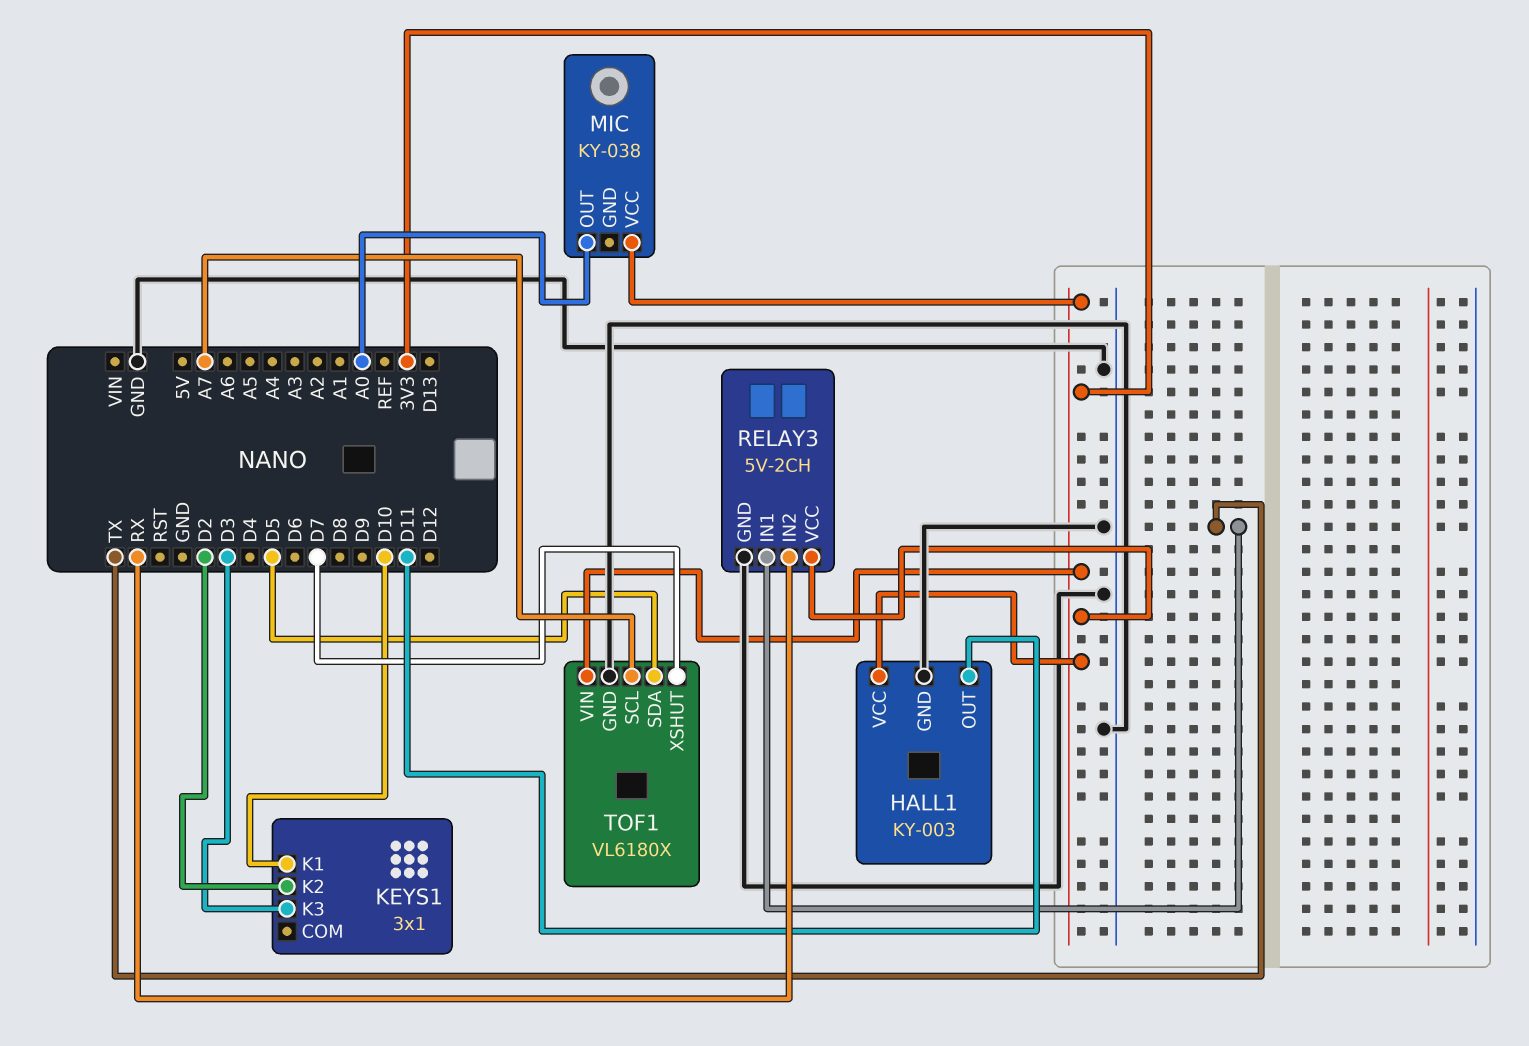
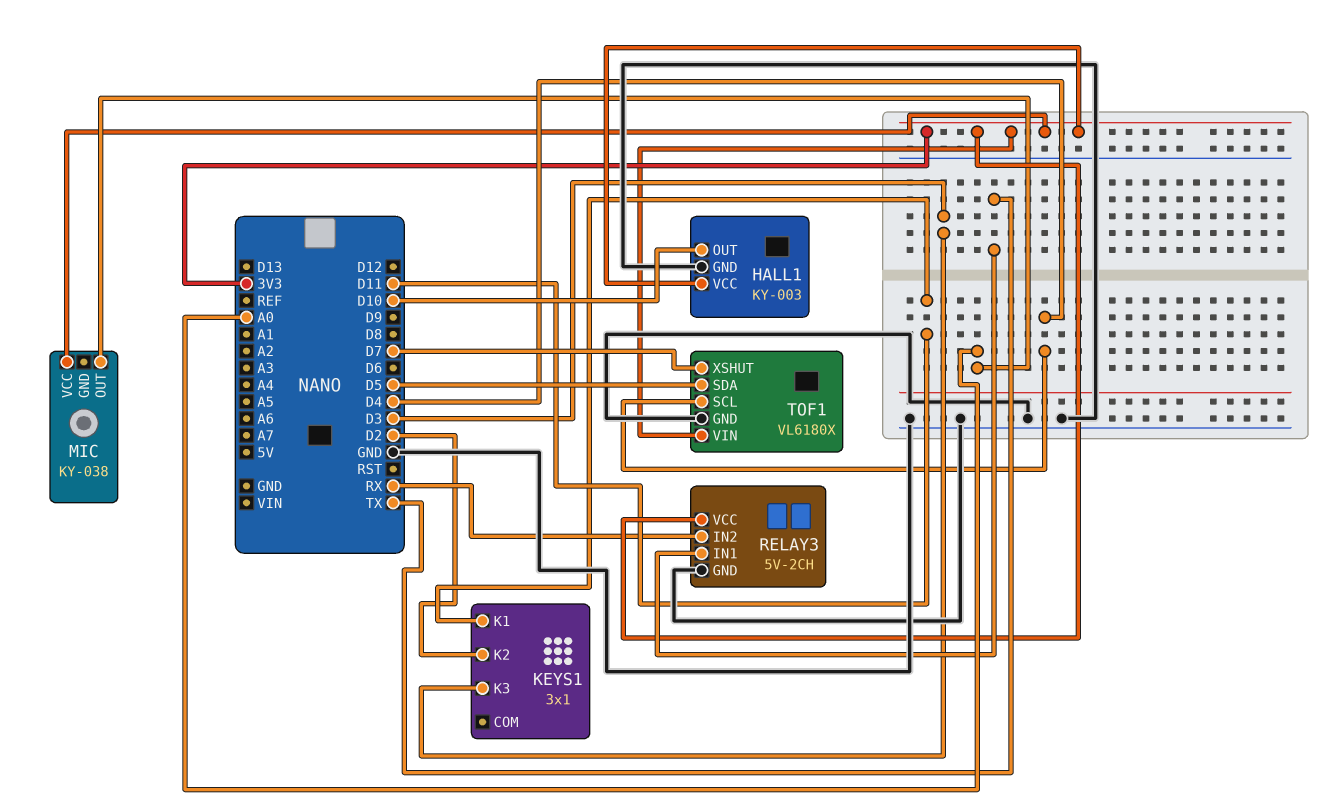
HALL1 pin OUT: D11 -> D10
KEYS1 pin K1: D10 -> D11
TOF1 pin SCL: A7 -> D4

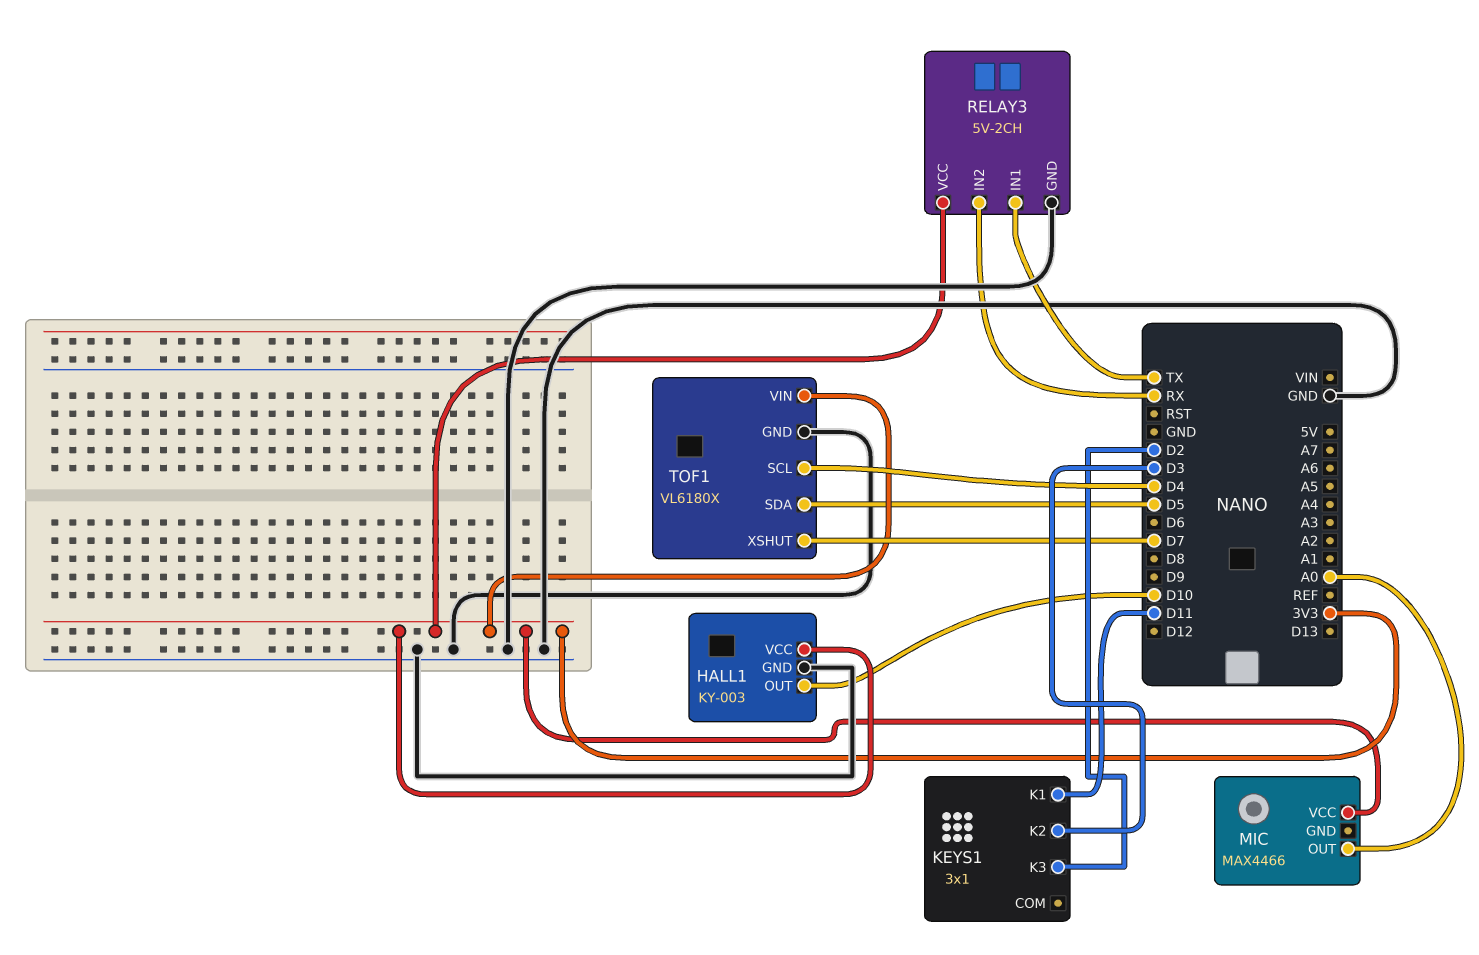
KEYS1 pin K2: D2 -> D3
KEYS1 pin K3: D3 -> D2
MIC: KY-038 -> MAX4466

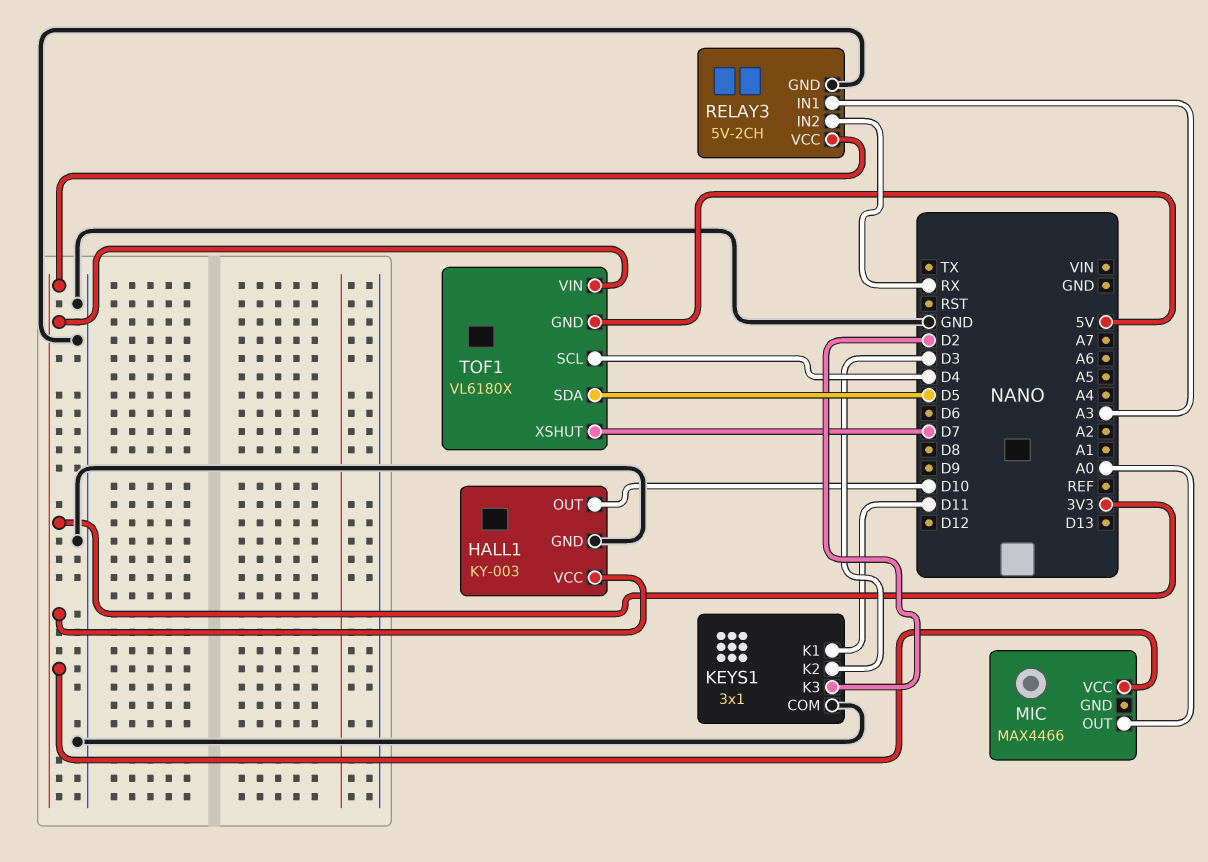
KEYS1 pin COM: none -> GND
RELAY3 pin IN1: TX -> A3
TOF1 pin GND: GND -> 5V

